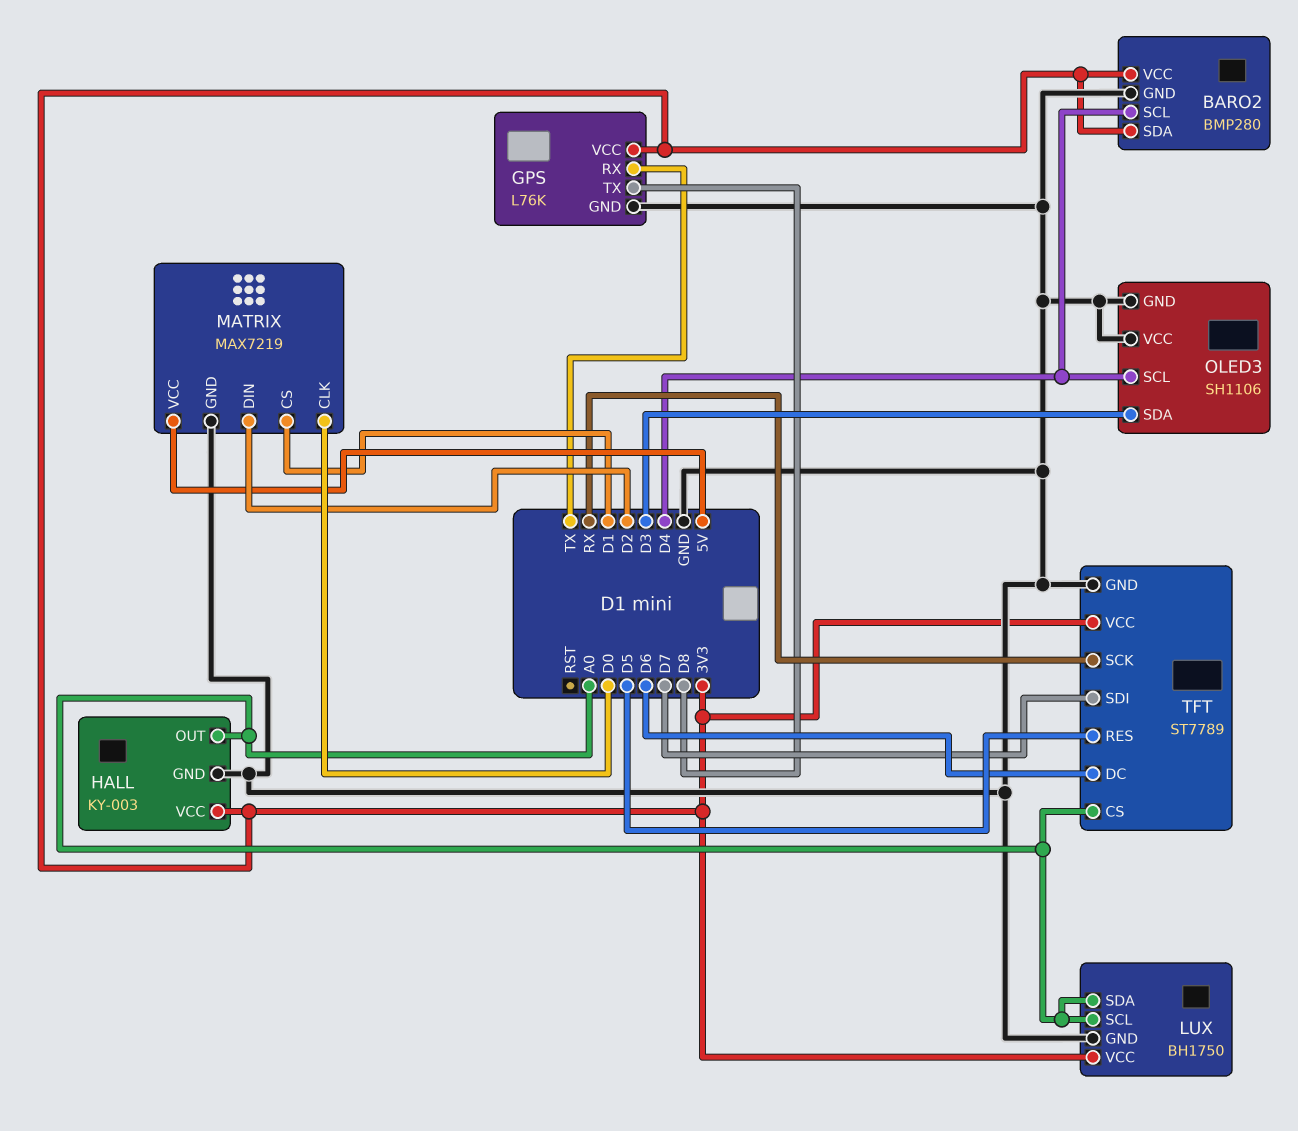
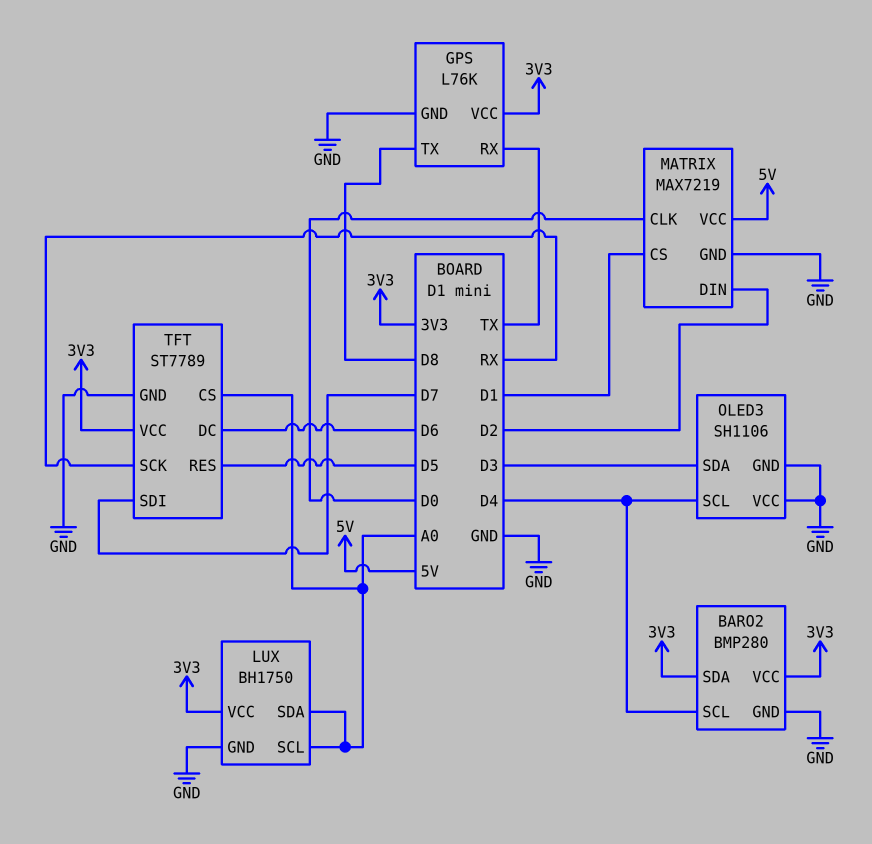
HALL: KY-003 -> none
HALL pin GND: GND -> none
HALL pin OUT: A0 -> none
HALL pin VCC: 3V3 -> none

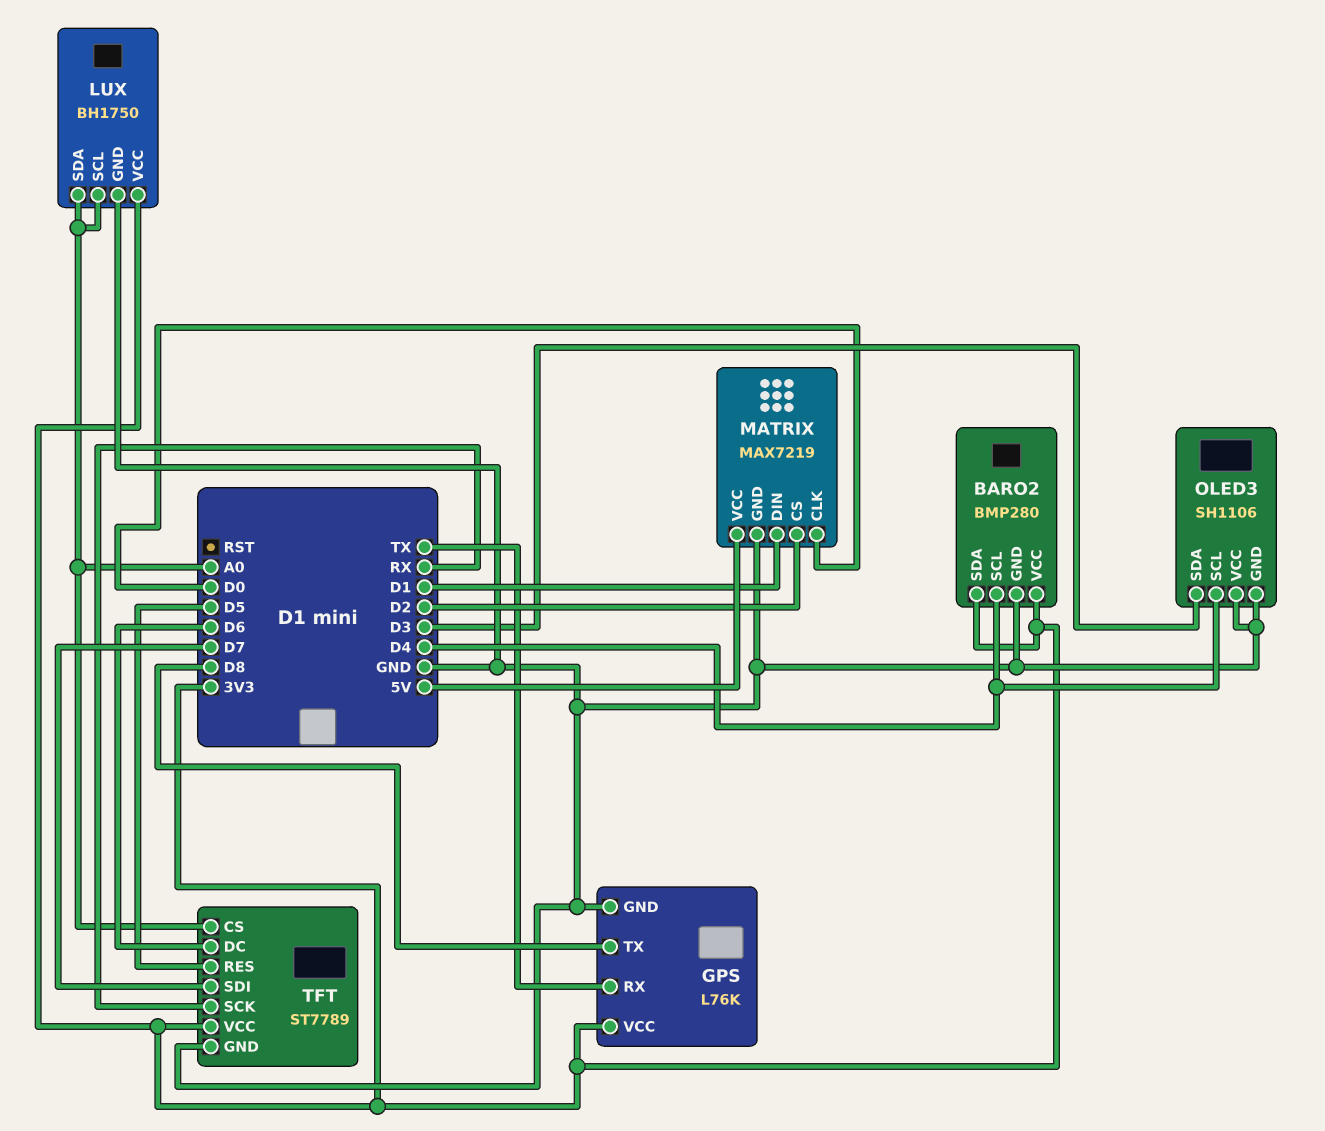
MATRIX pin CS: D1 -> D2
MATRIX pin DIN: D2 -> D1

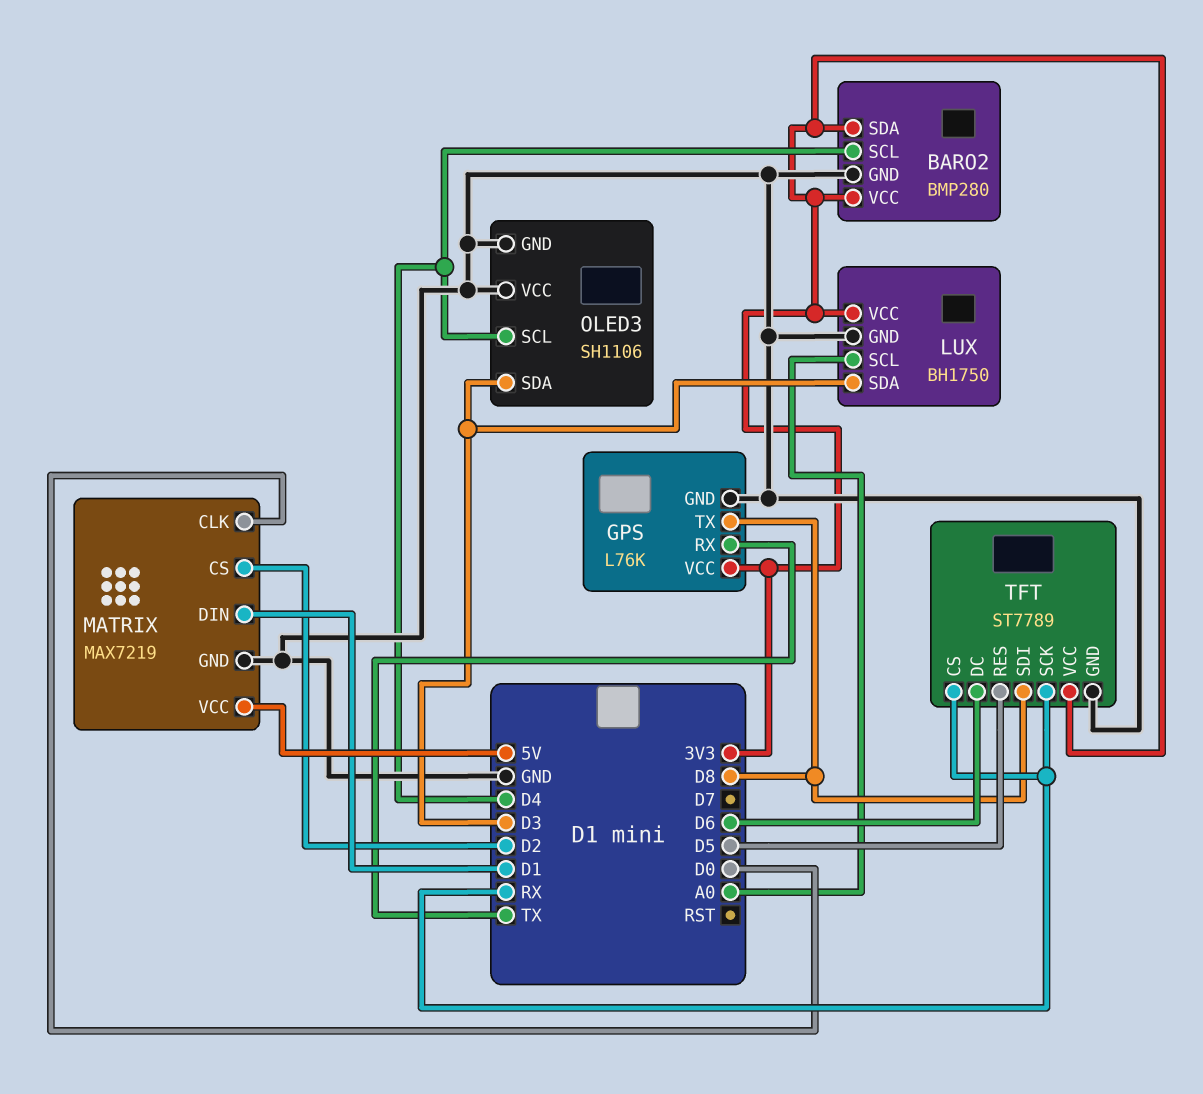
LUX pin SDA: A0 -> D3
TFT pin CS: A0 -> RX
TFT pin SDI: D7 -> D8

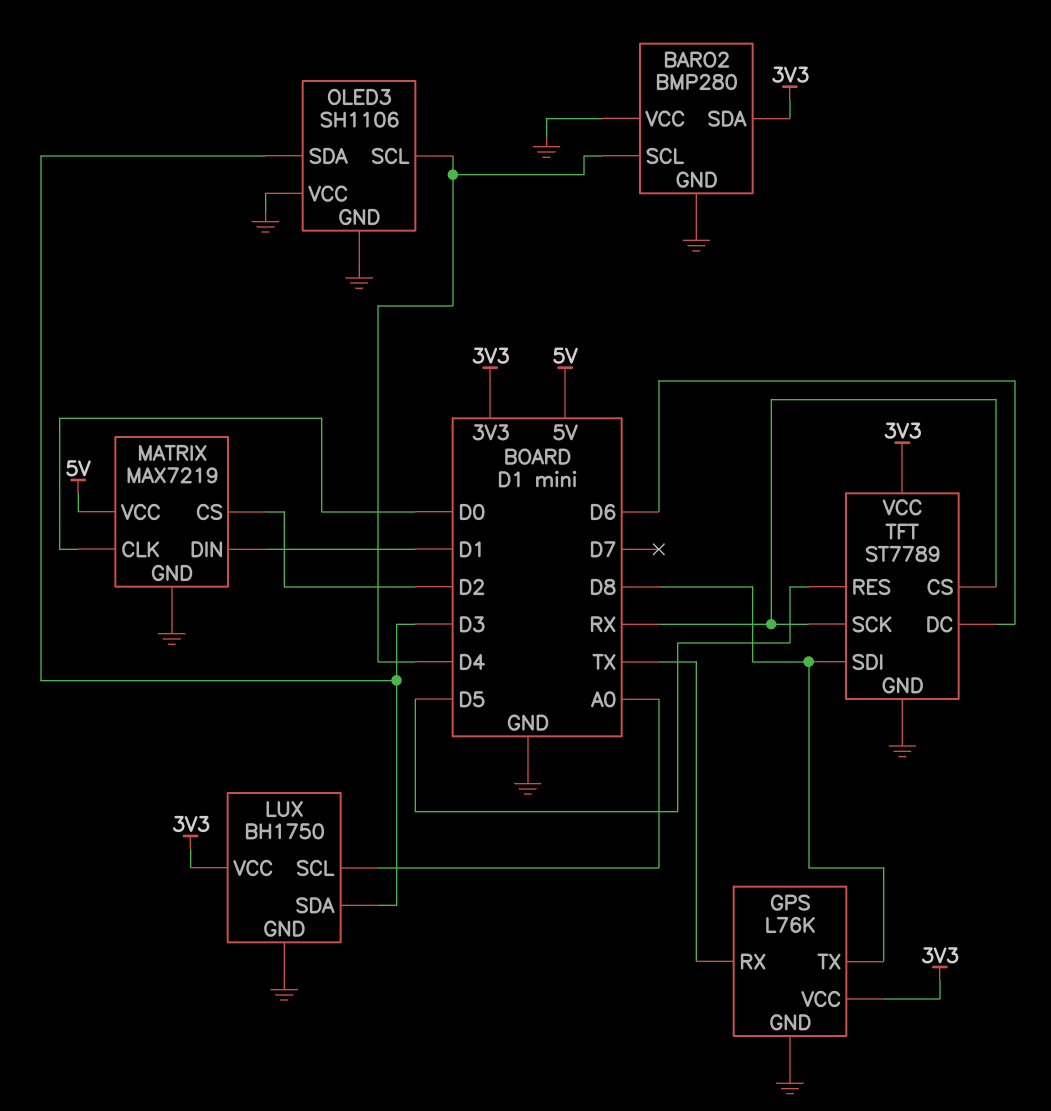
BARO2 pin VCC: 3V3 -> GND

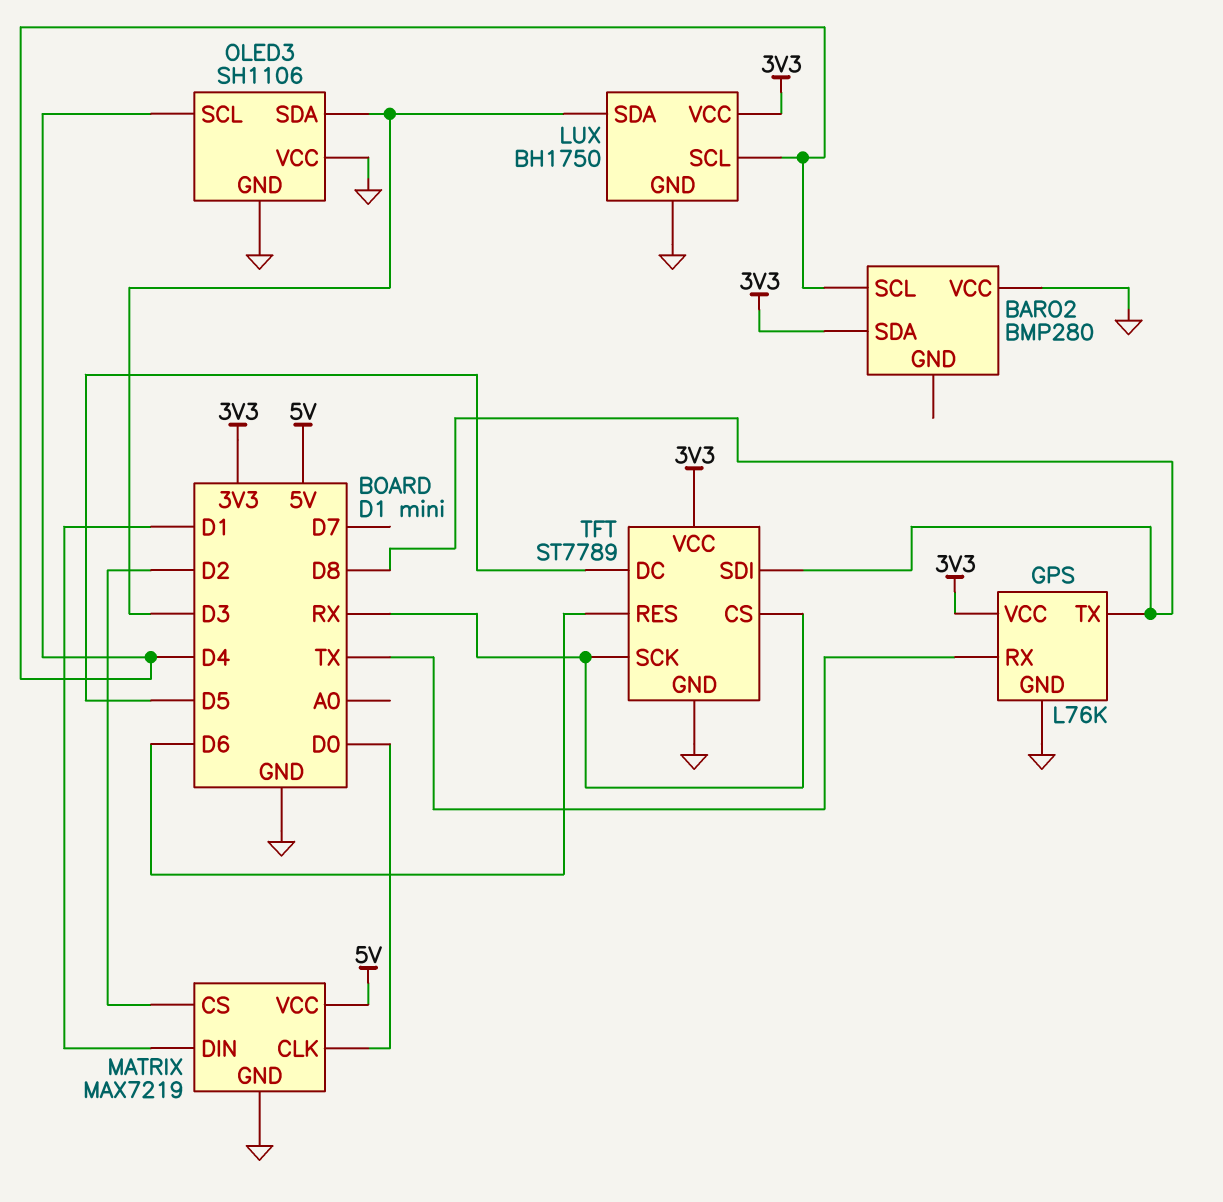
BARO2 pin GND: GND -> none
LUX pin SCL: A0 -> D4
TFT pin DC: D6 -> D5
TFT pin RES: D5 -> D6

